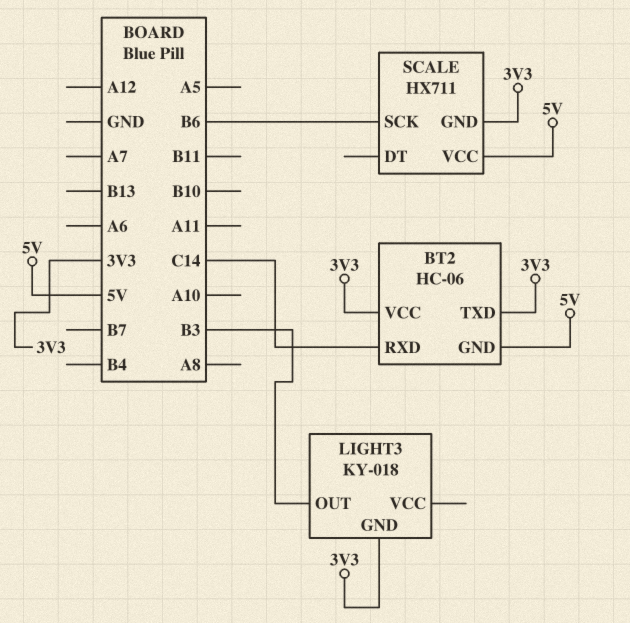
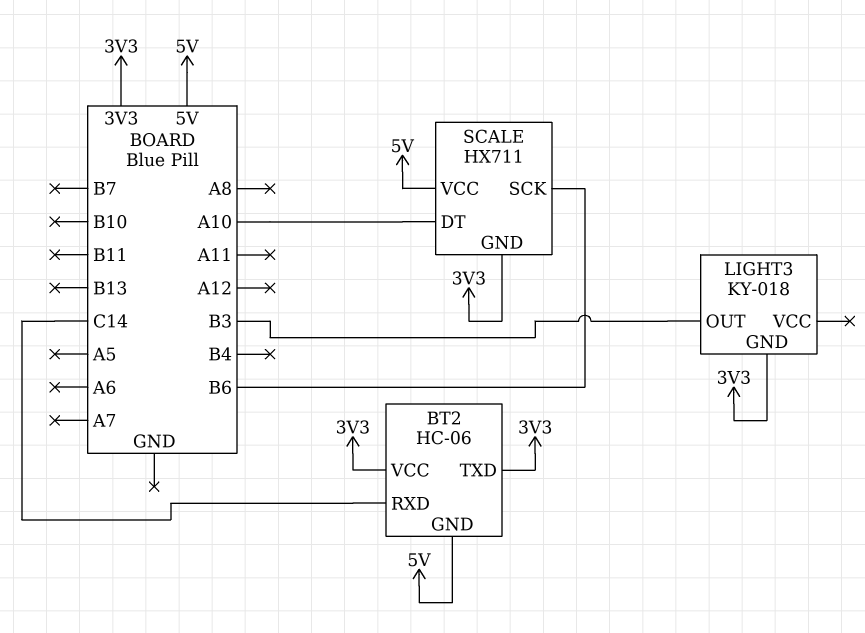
SCALE pin DT: none -> A10

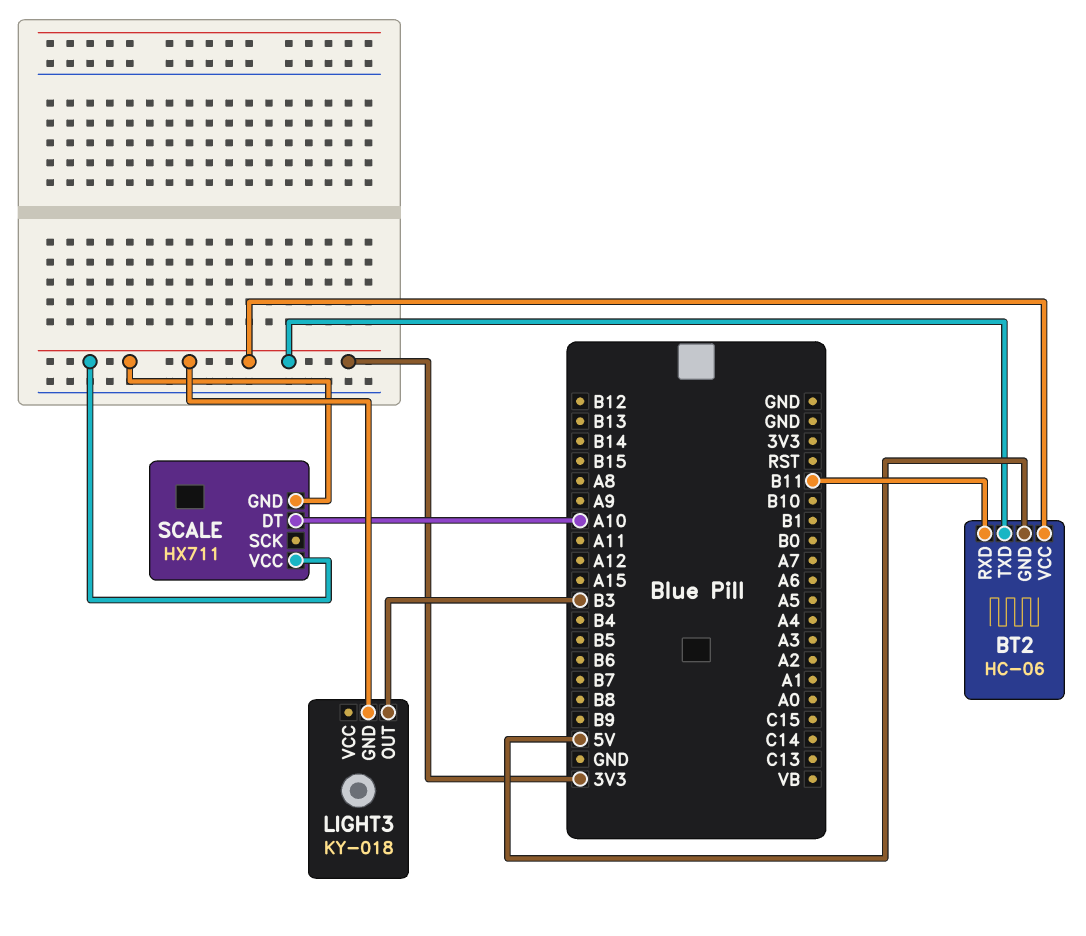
BT2 pin RXD: C14 -> B11
SCALE pin SCK: B6 -> none
SCALE pin VCC: 5V -> 3V3

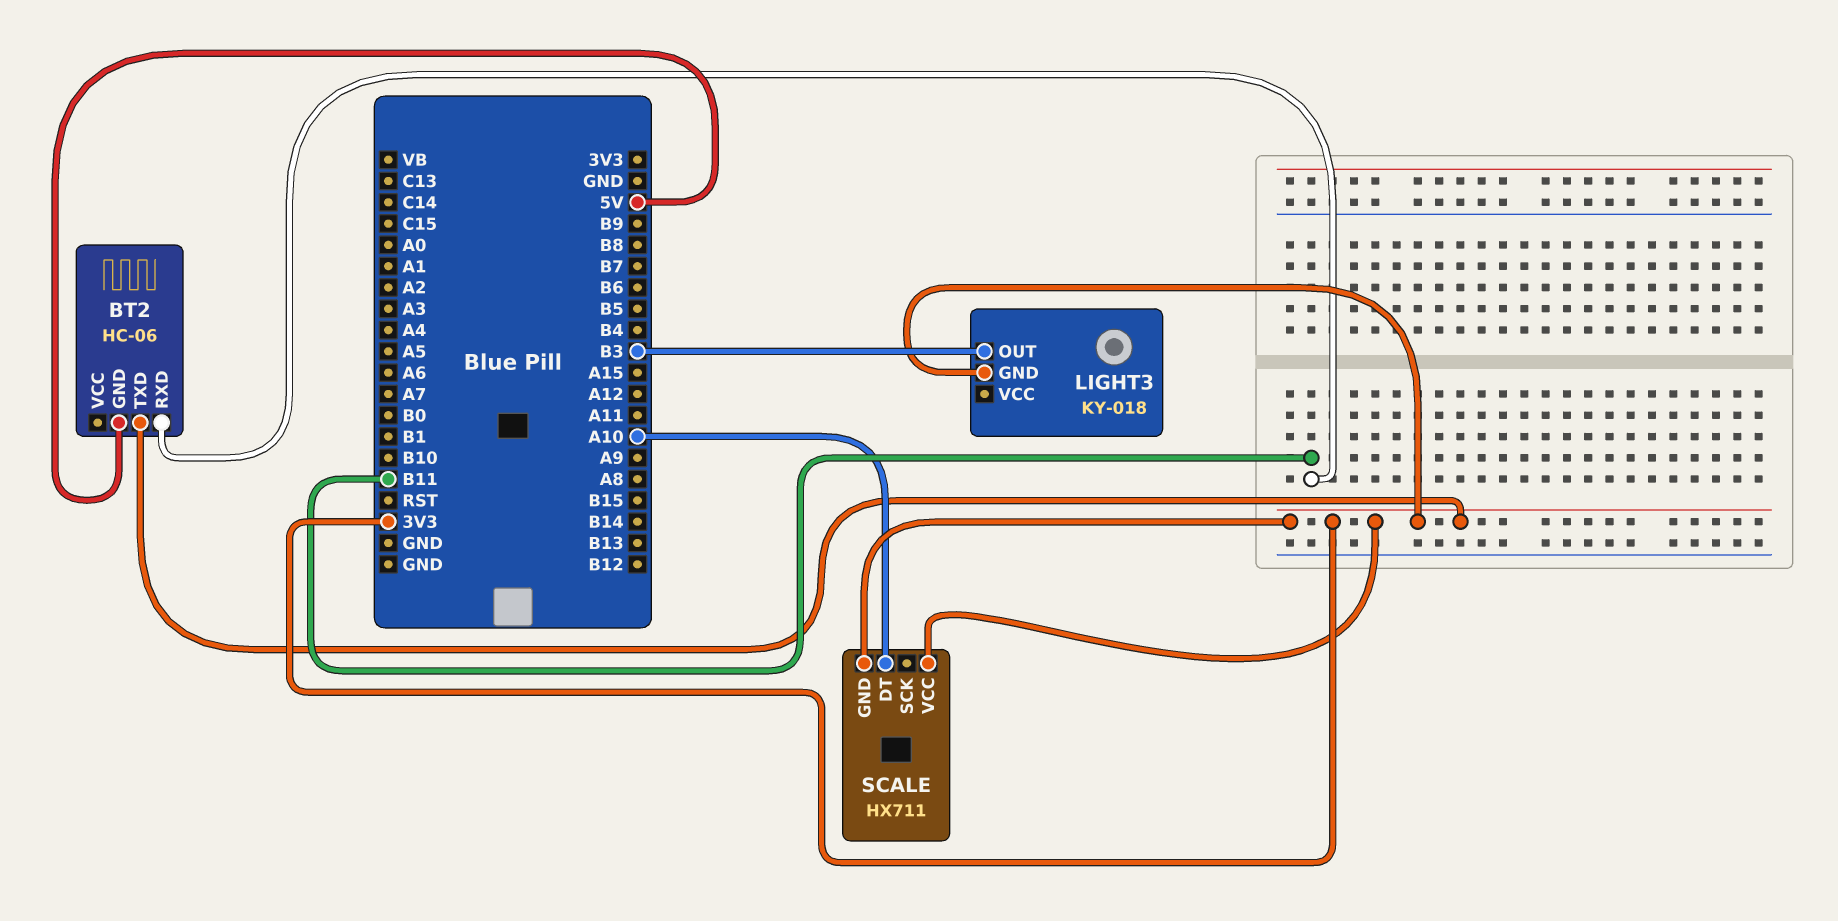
BT2 pin VCC: 3V3 -> none

